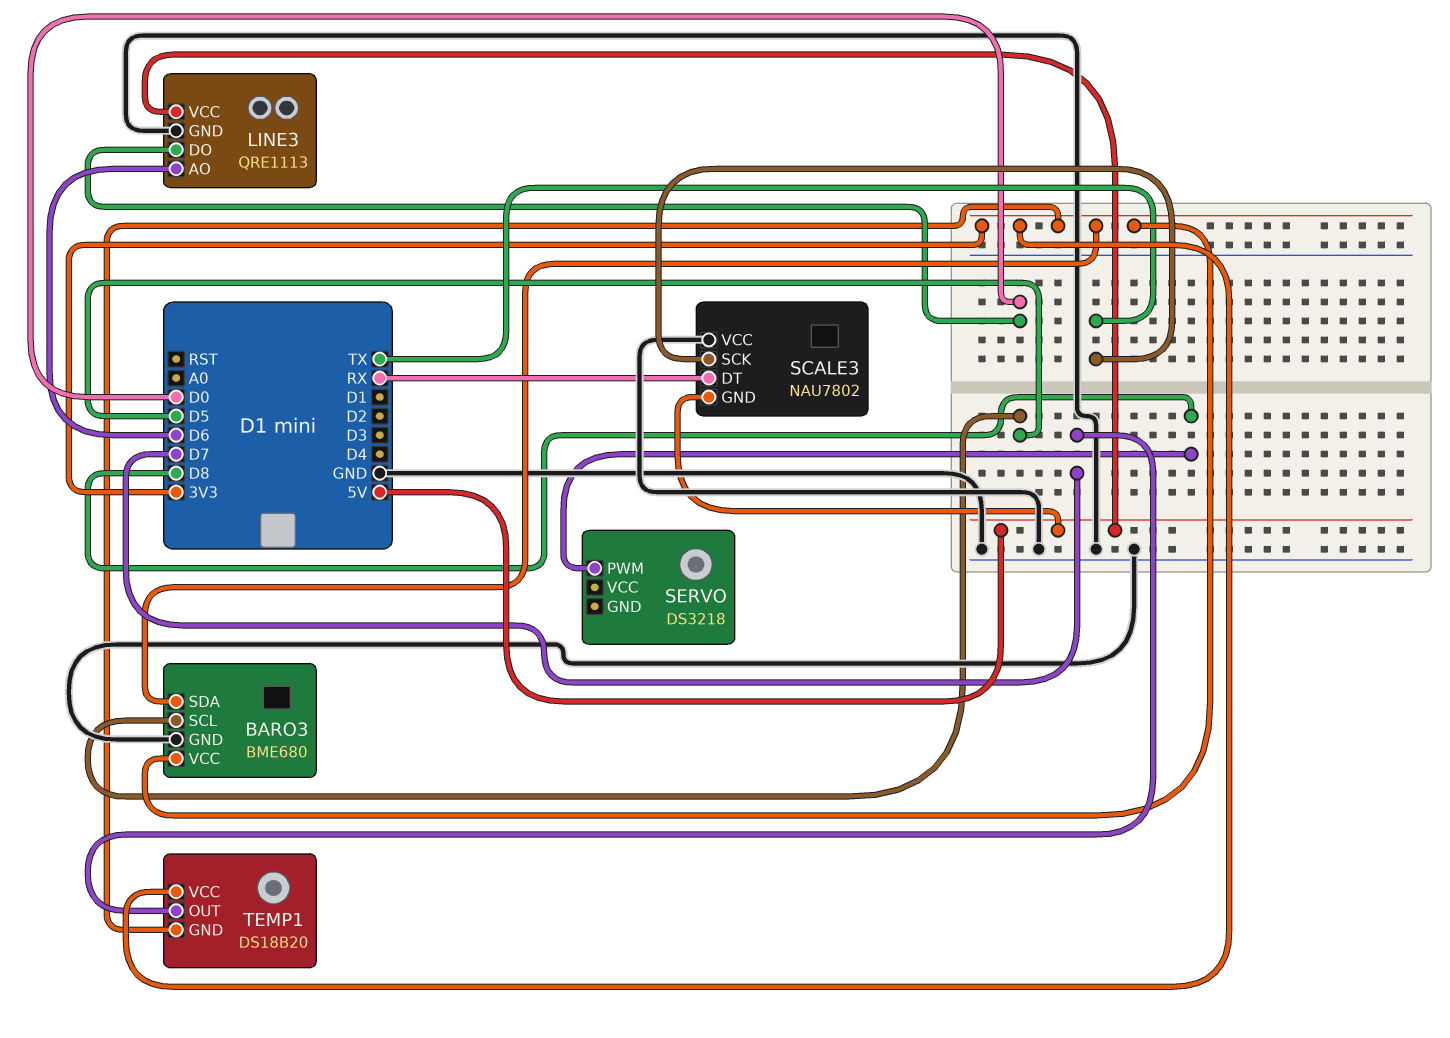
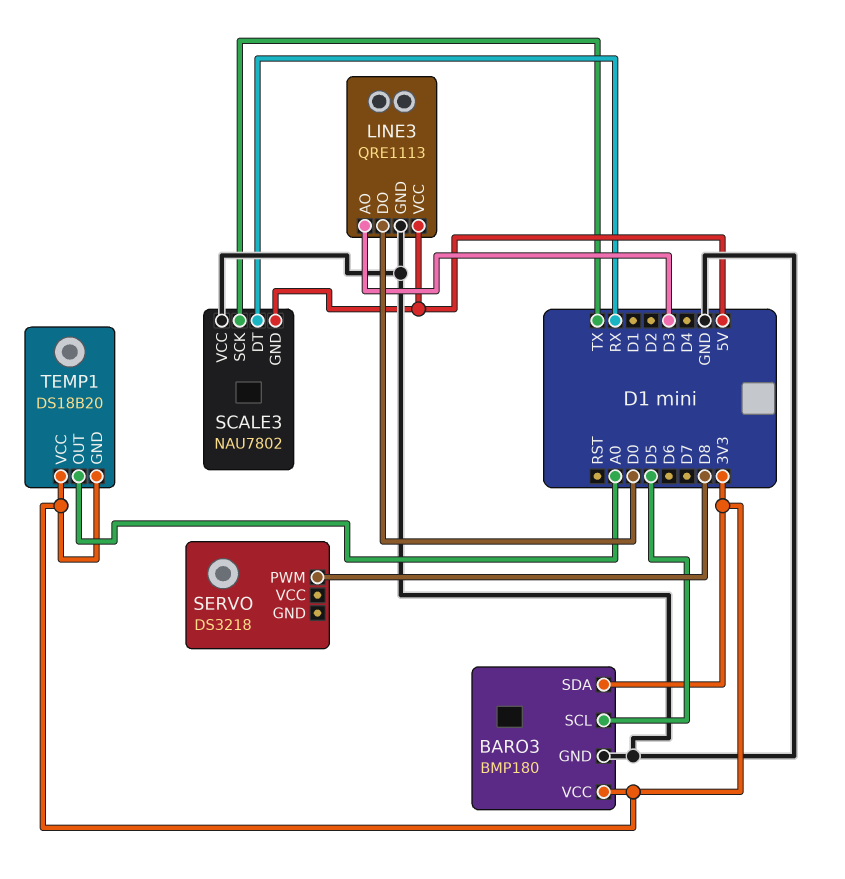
BARO3: BME680 -> BMP180
LINE3 pin AO: D6 -> D3
TEMP1 pin OUT: D7 -> A0

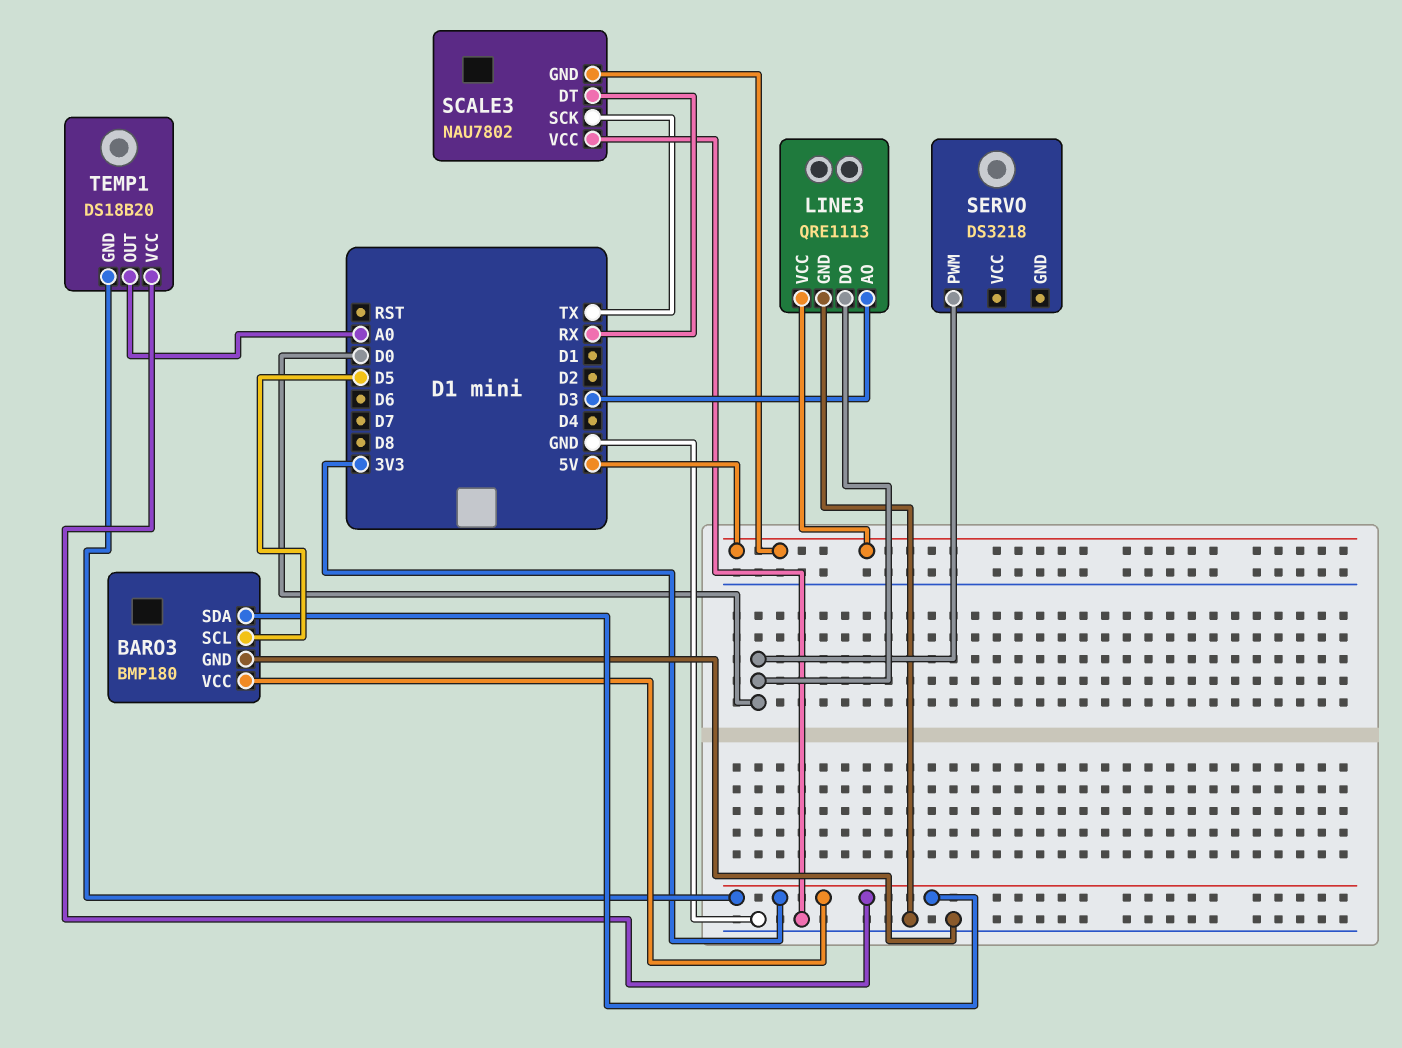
SERVO pin PWM: D8 -> D0

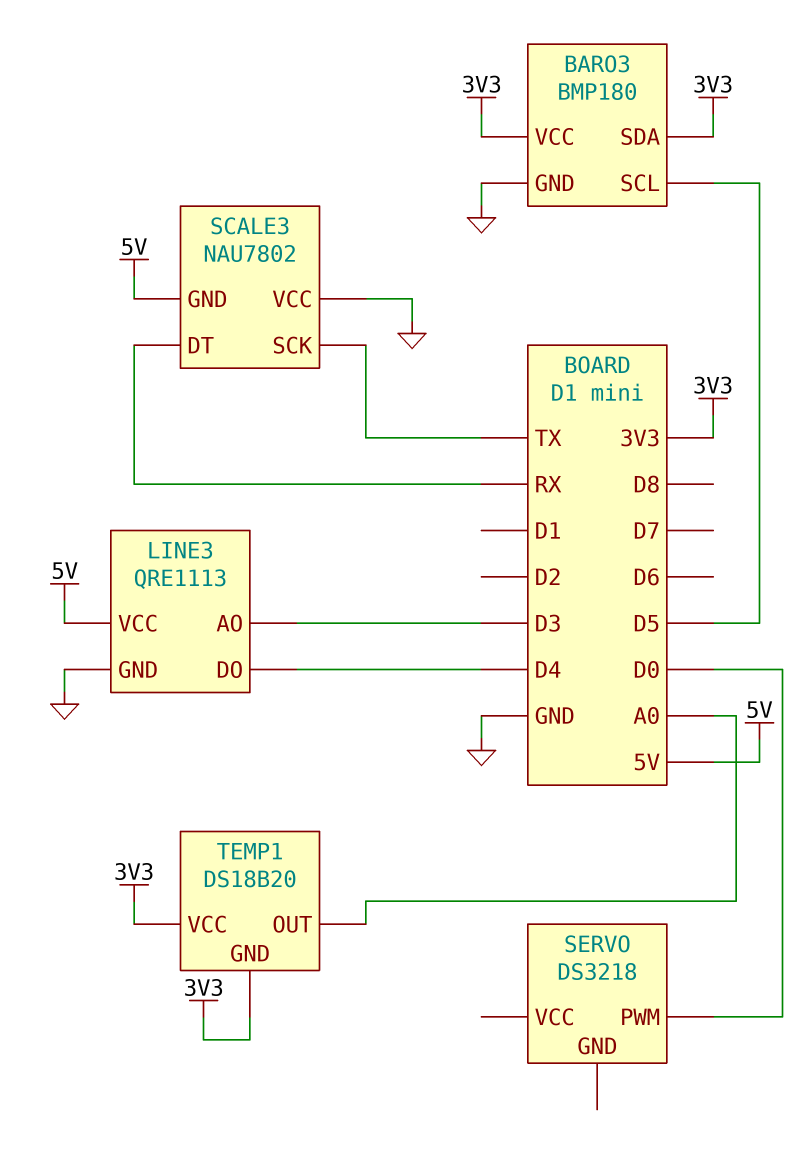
LINE3 pin DO: D0 -> D4

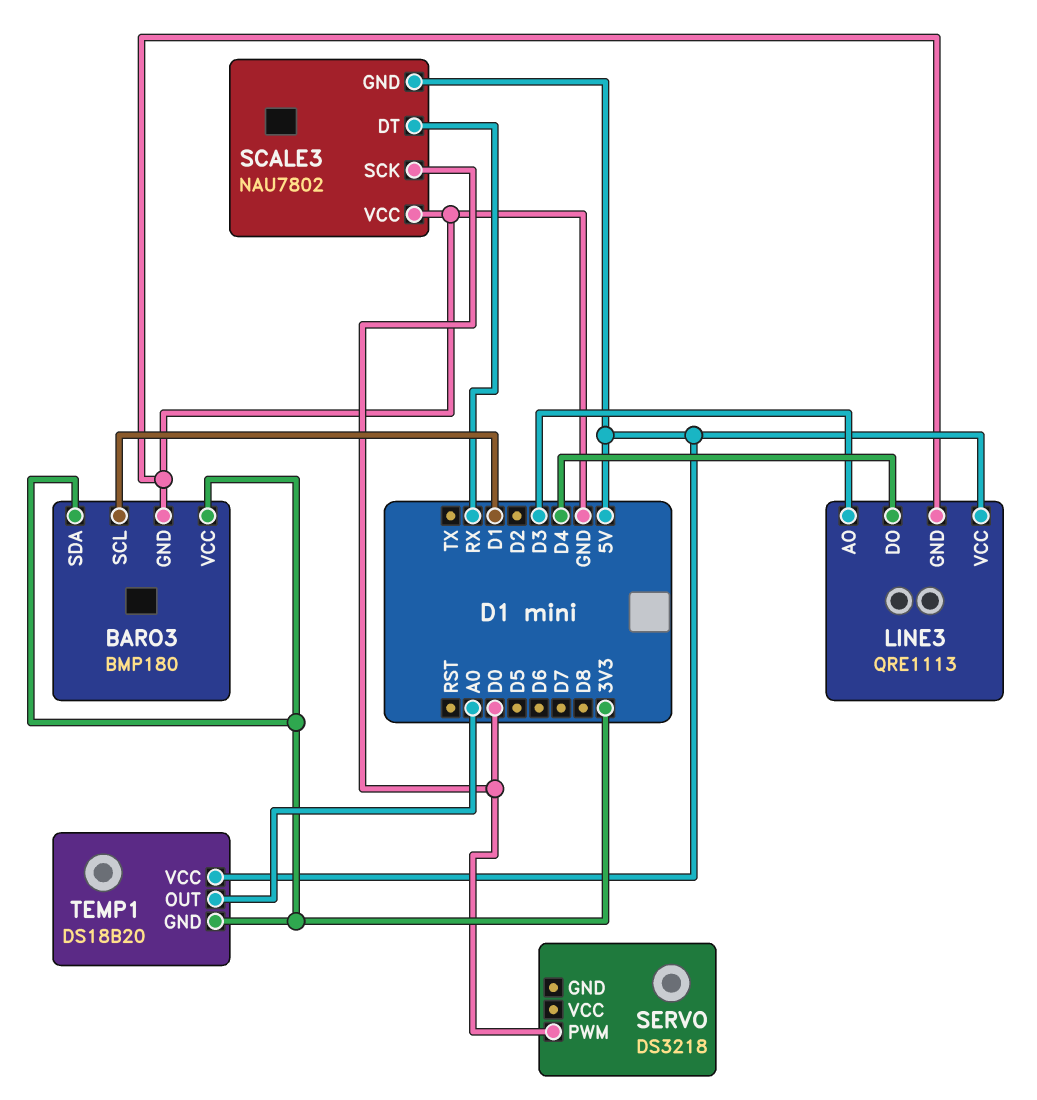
BARO3 pin SCL: D5 -> D1
SCALE3 pin SCK: TX -> D0
TEMP1 pin VCC: 3V3 -> 5V

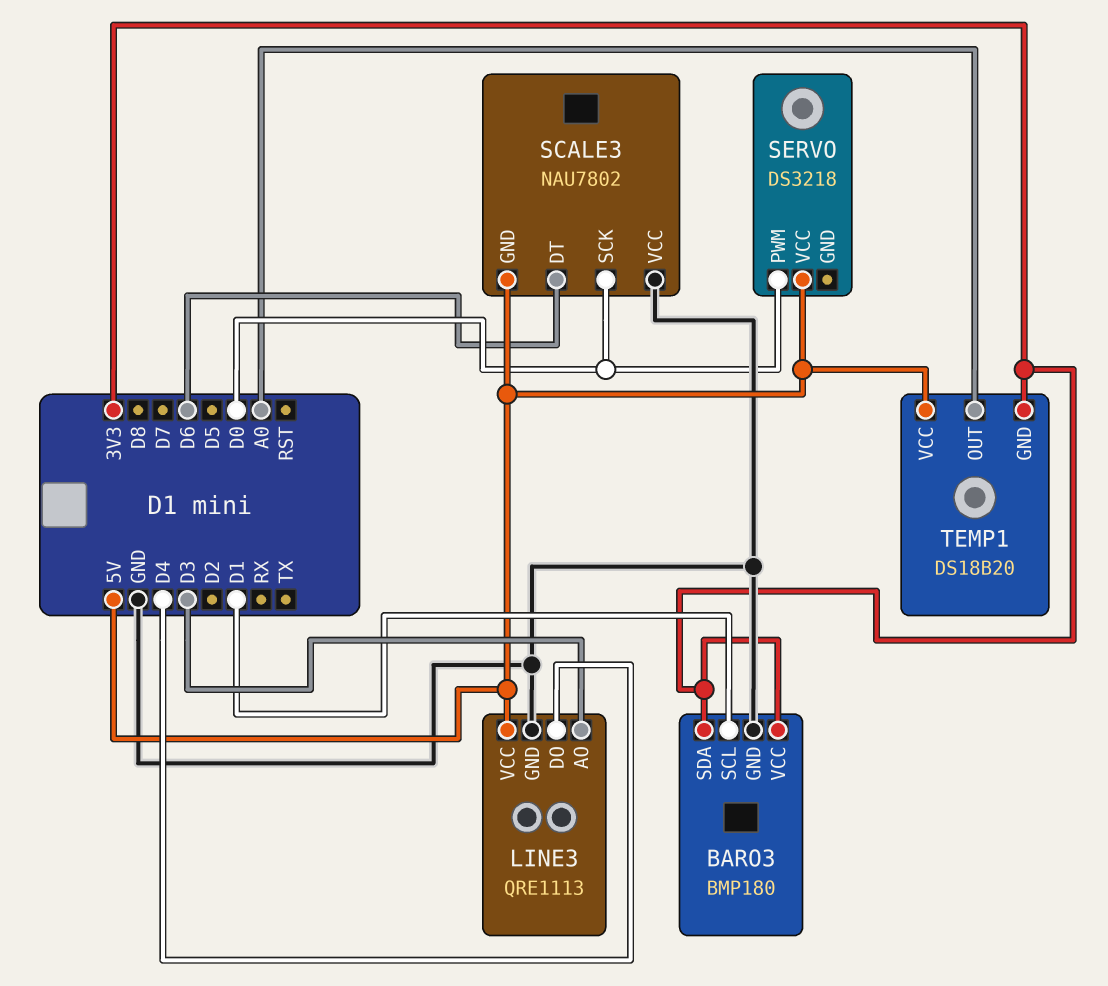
SCALE3 pin DT: RX -> D6
SERVO pin VCC: none -> 5V

